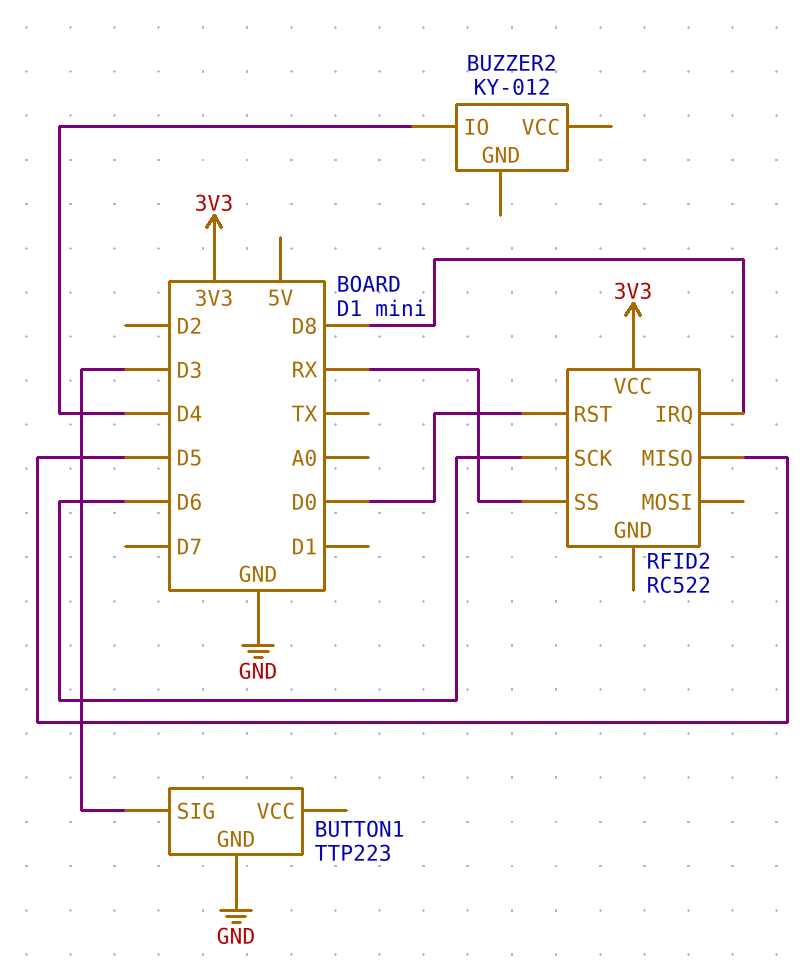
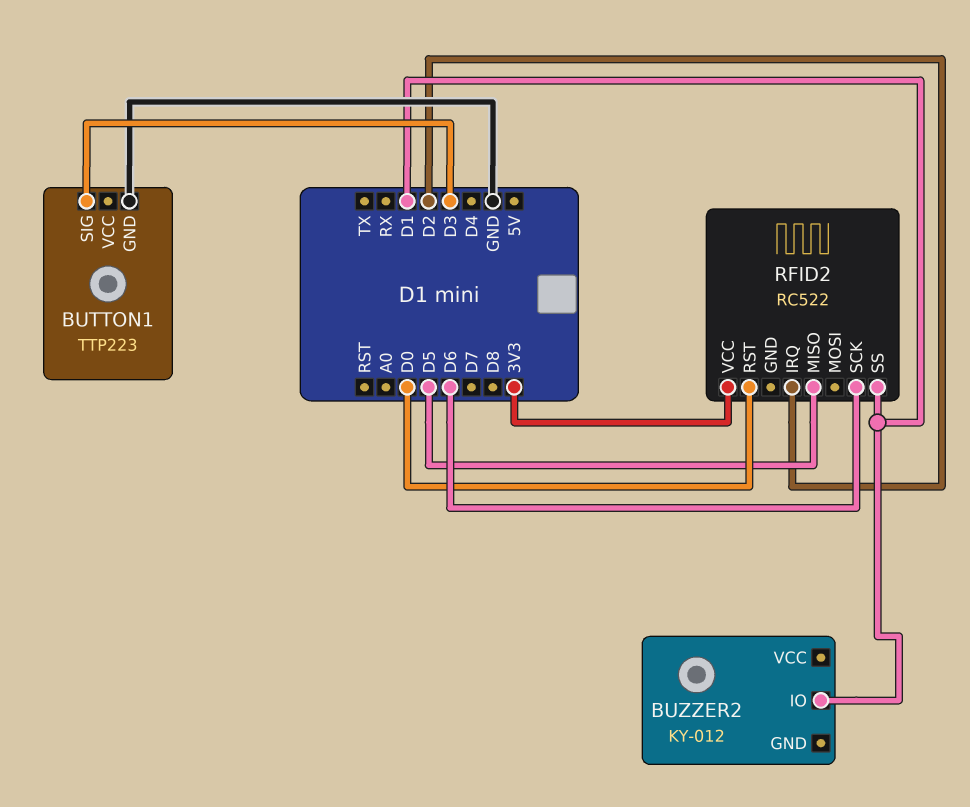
BUZZER2 pin IO: D4 -> D1
RFID2 pin IRQ: D8 -> D2
RFID2 pin SS: RX -> D1

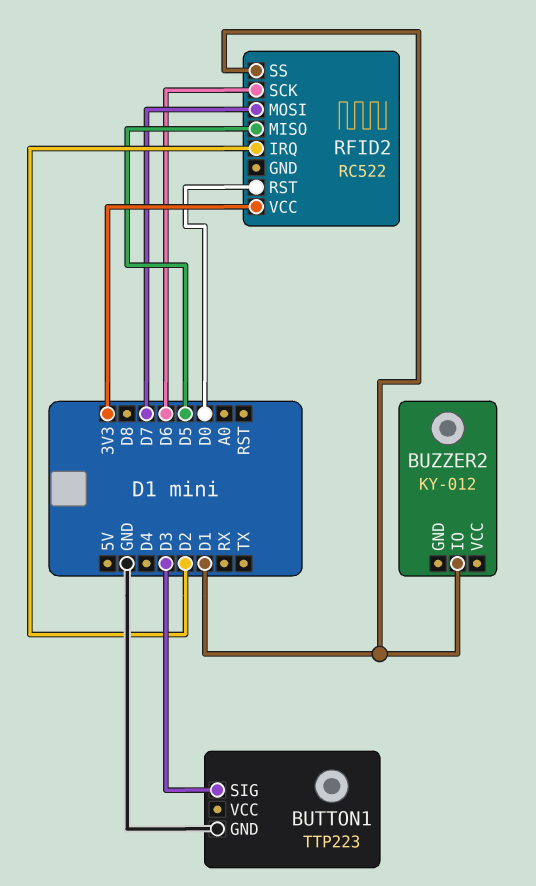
RFID2 pin MOSI: none -> D7

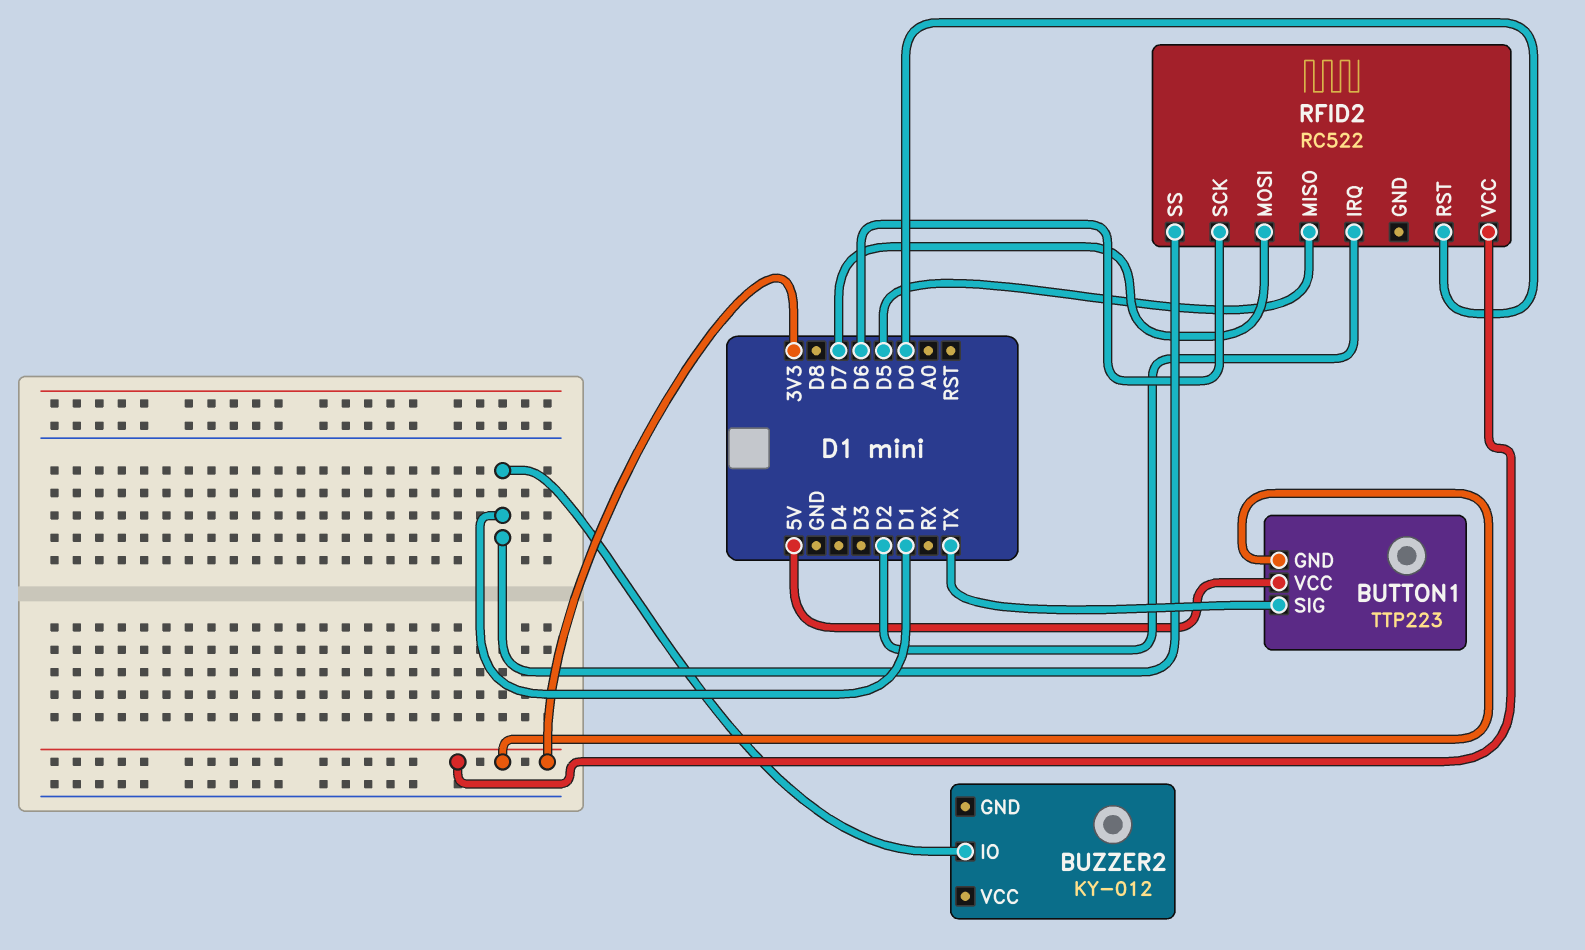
BUTTON1 pin GND: GND -> 3V3
BUTTON1 pin SIG: D3 -> TX
BUTTON1 pin VCC: none -> 5V

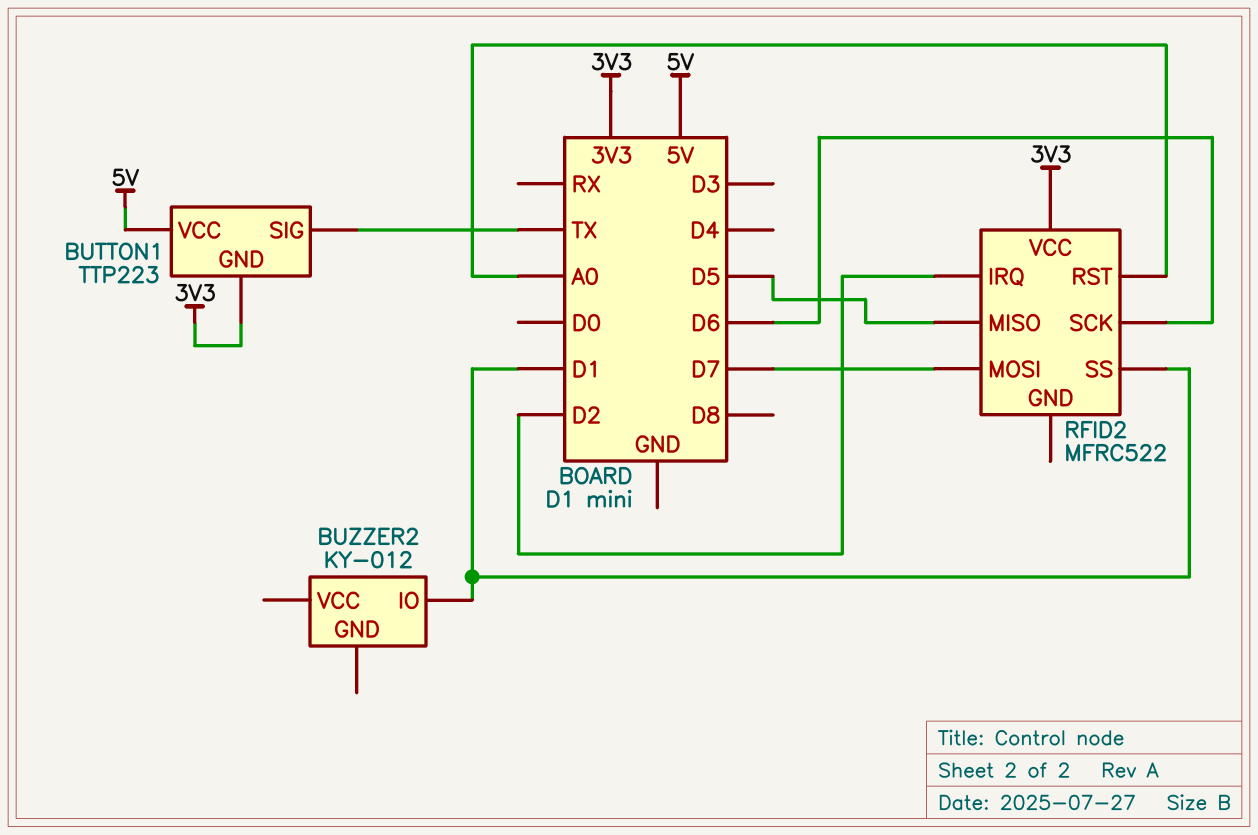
RFID2: RC522 -> MFRC522
RFID2 pin RST: D0 -> A0

